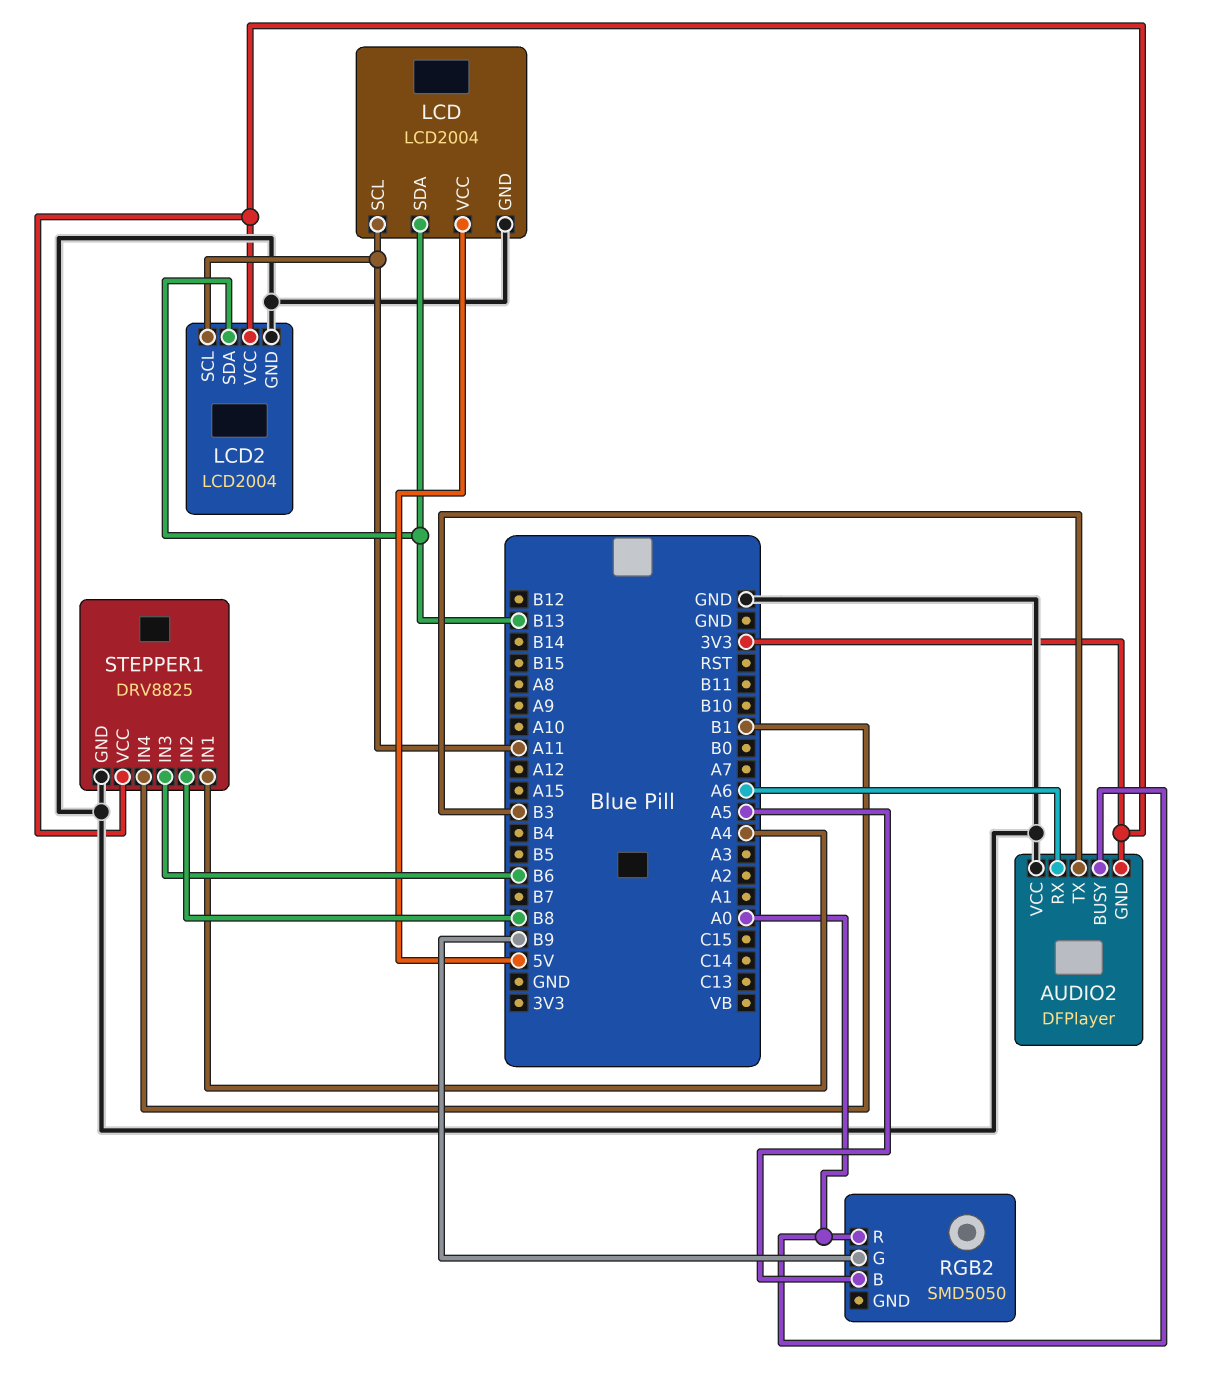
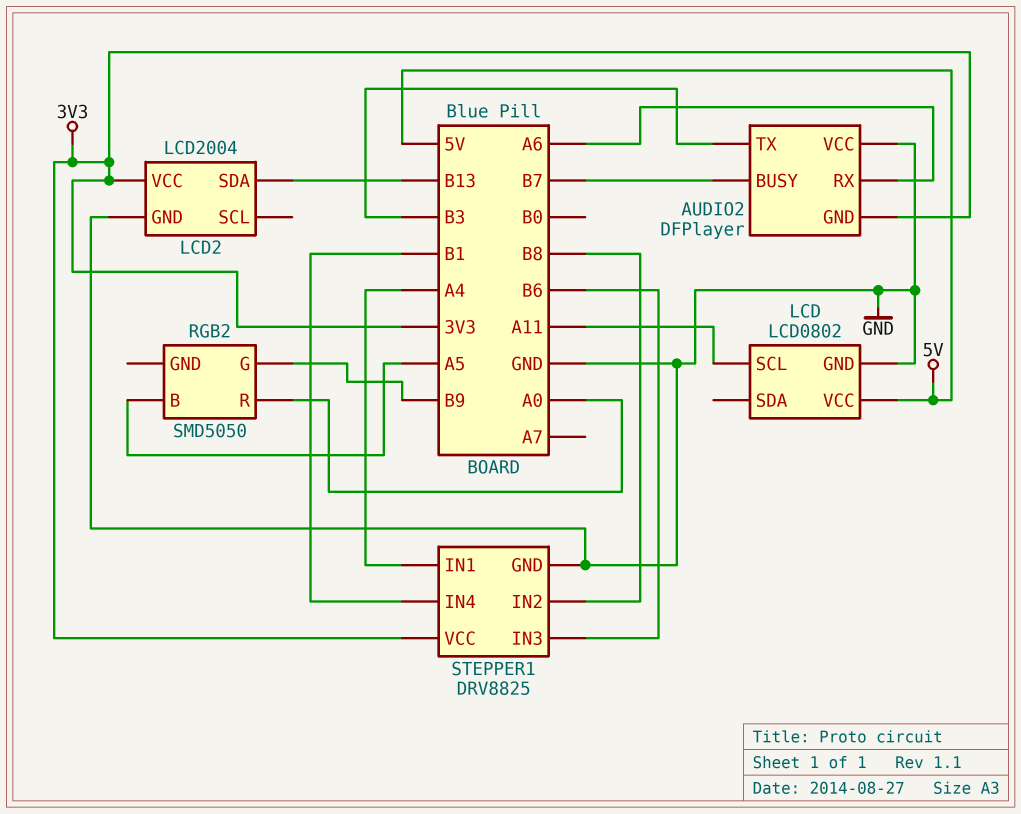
AUDIO2 pin BUSY: A0 -> B7
LCD: LCD2004 -> LCD0802
LCD pin SDA: B13 -> none
LCD2 pin SCL: A11 -> none

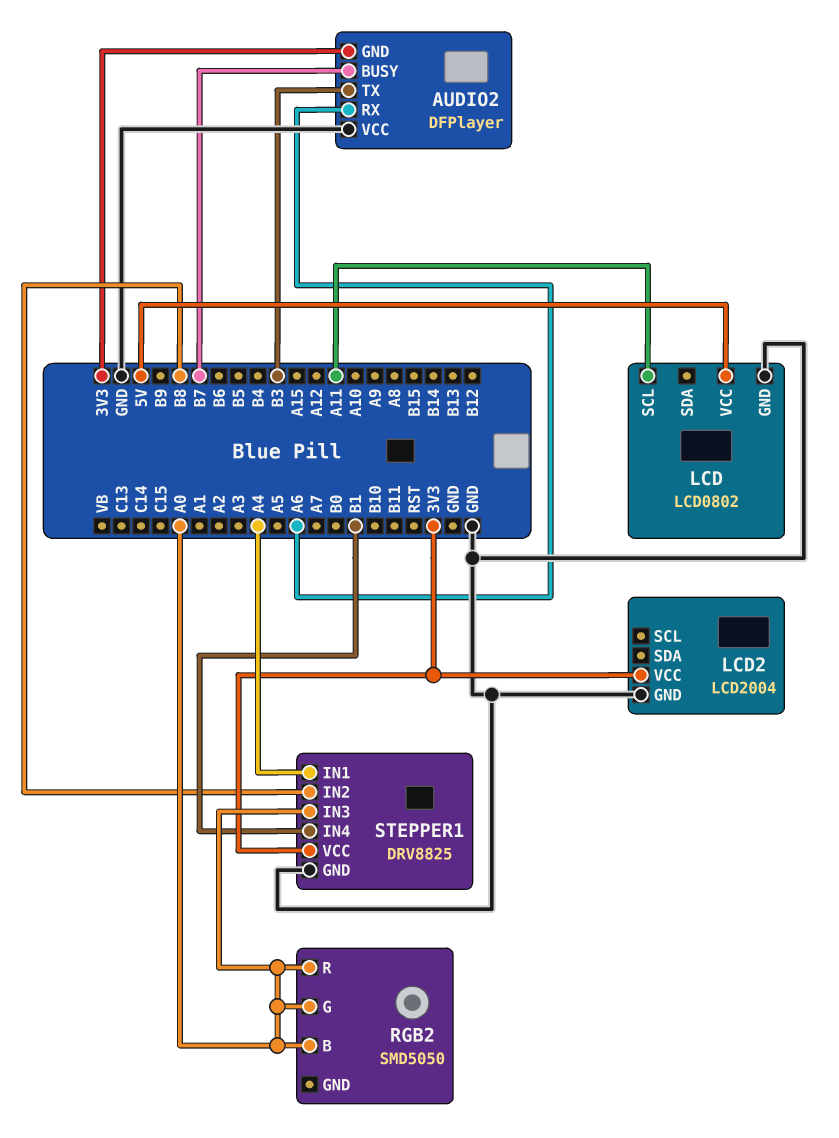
LCD2 pin SDA: B13 -> none
RGB2 pin B: A5 -> A0
RGB2 pin G: B9 -> A0
STEPPER1 pin IN3: B6 -> A0

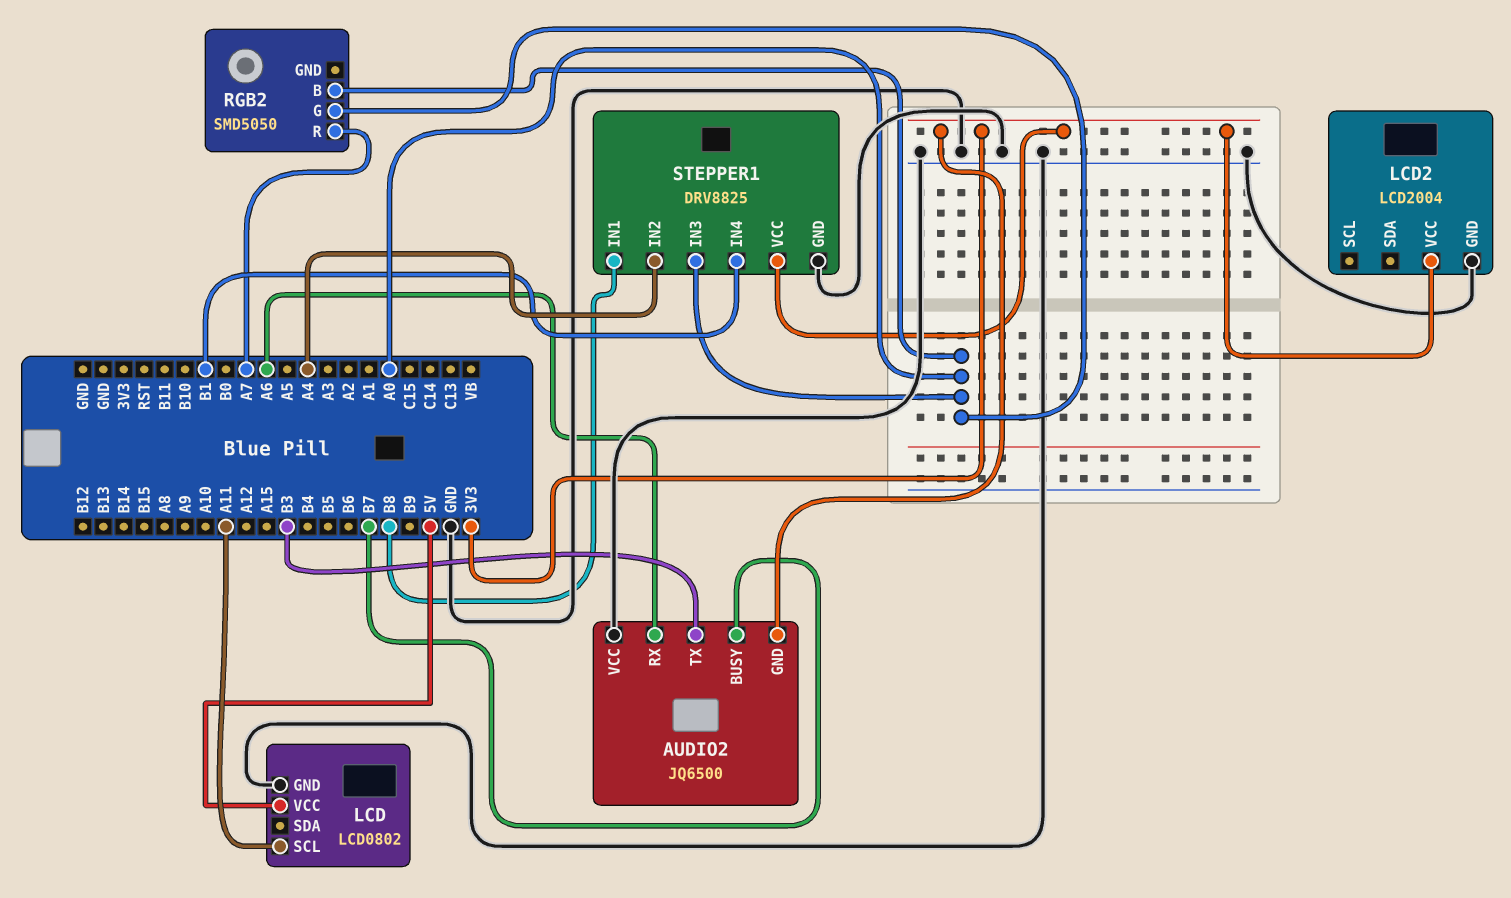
AUDIO2: DFPlayer -> JQ6500
RGB2 pin R: A0 -> A7
STEPPER1 pin IN1: A4 -> B8
STEPPER1 pin IN2: B8 -> A4

